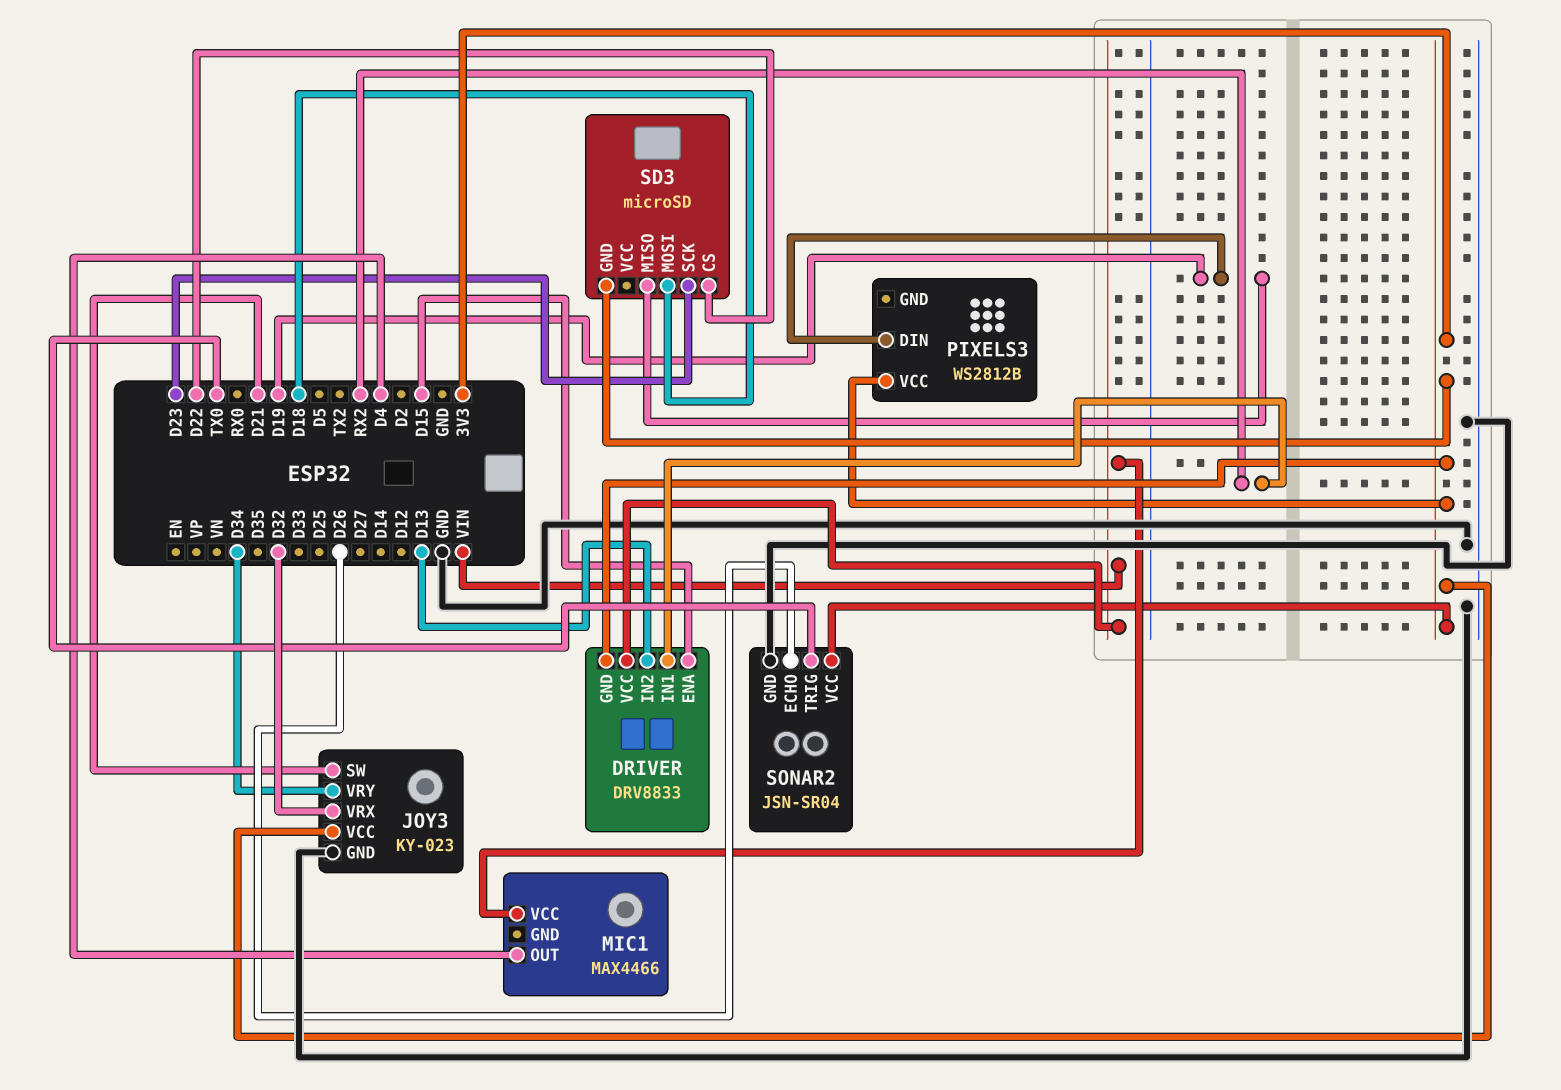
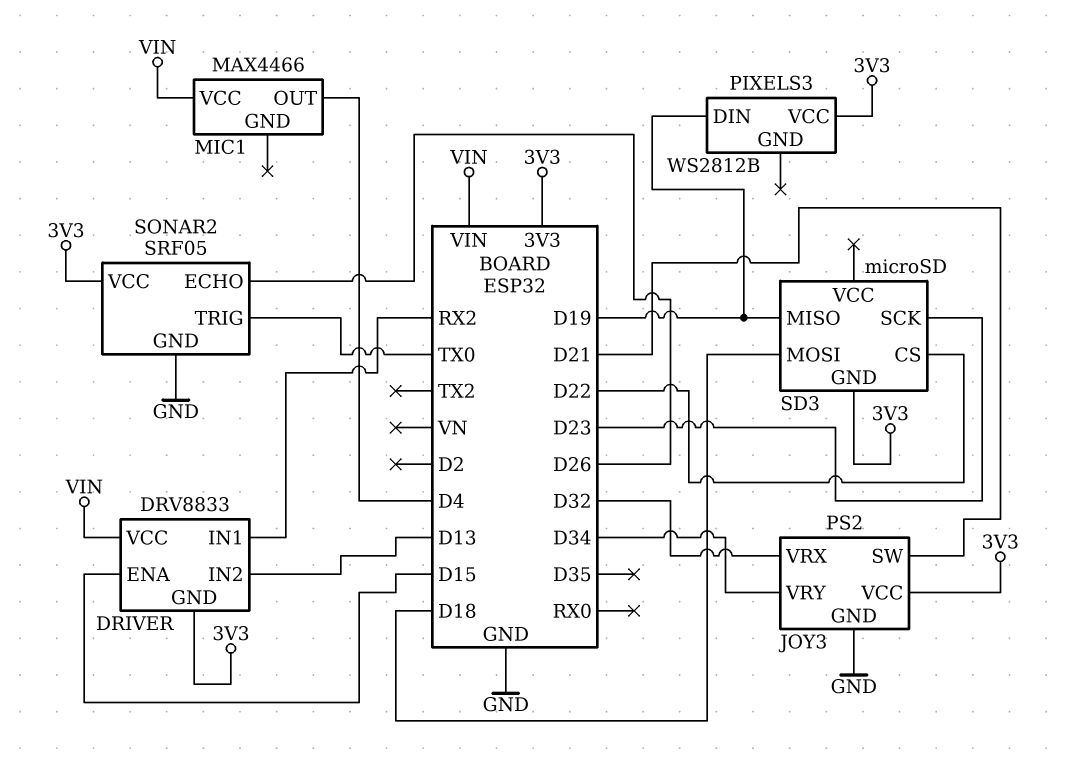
JOY3: KY-023 -> PS2
SONAR2: JSN-SR04 -> SRF05

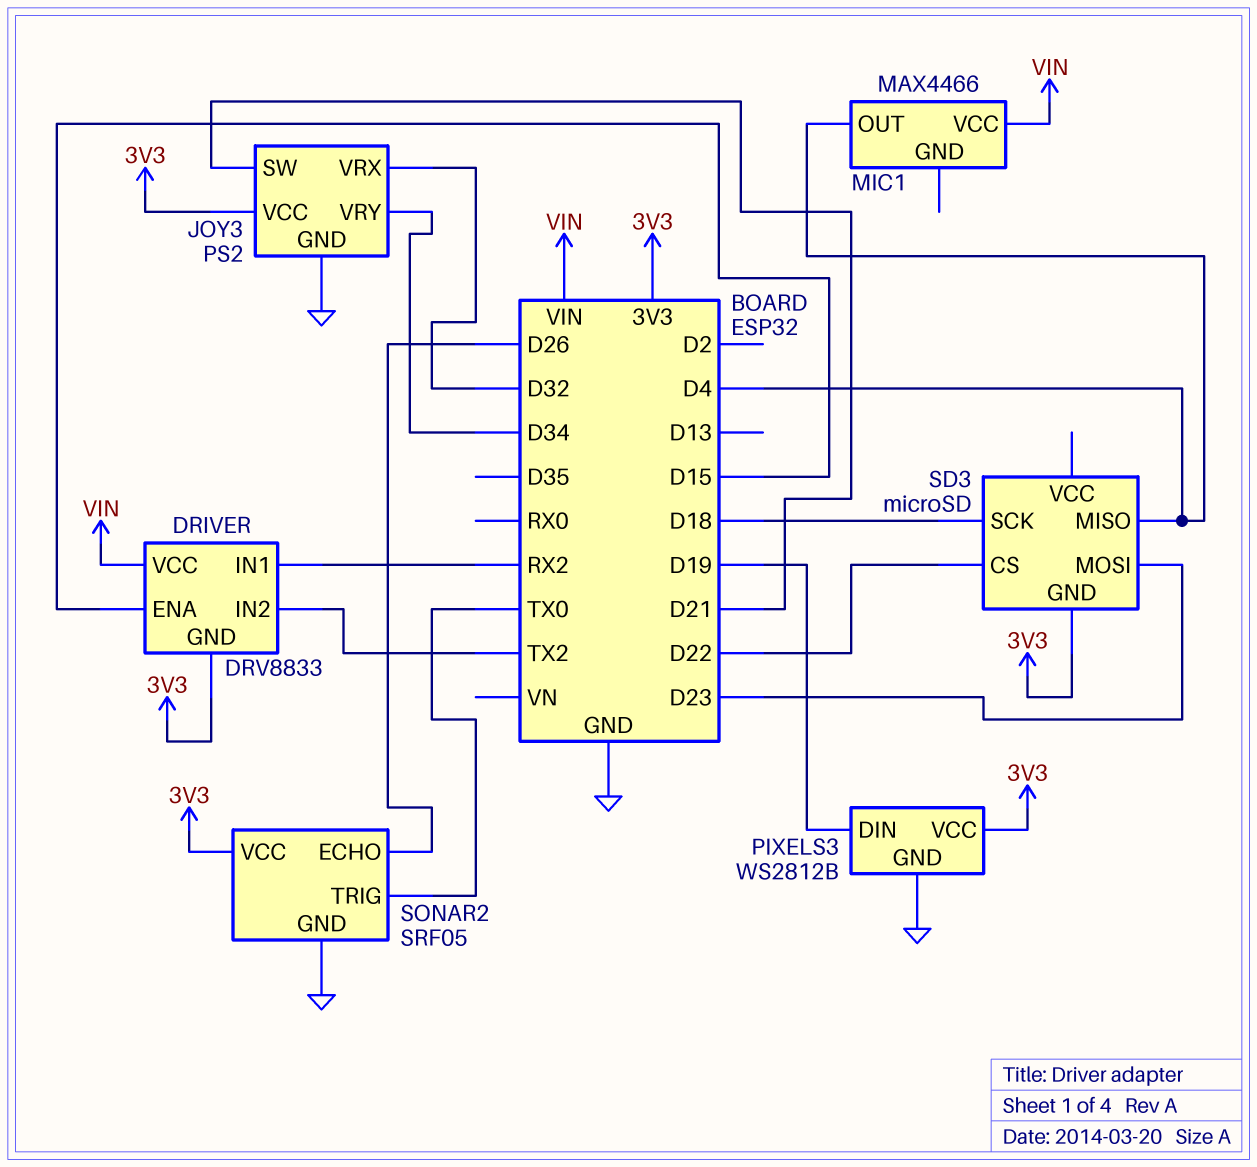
DRIVER pin IN2: D13 -> TX2
PIXELS3 pin GND: none -> GND
SD3 pin MISO: D19 -> D4
SD3 pin MOSI: D18 -> D23
SD3 pin SCK: D23 -> D18

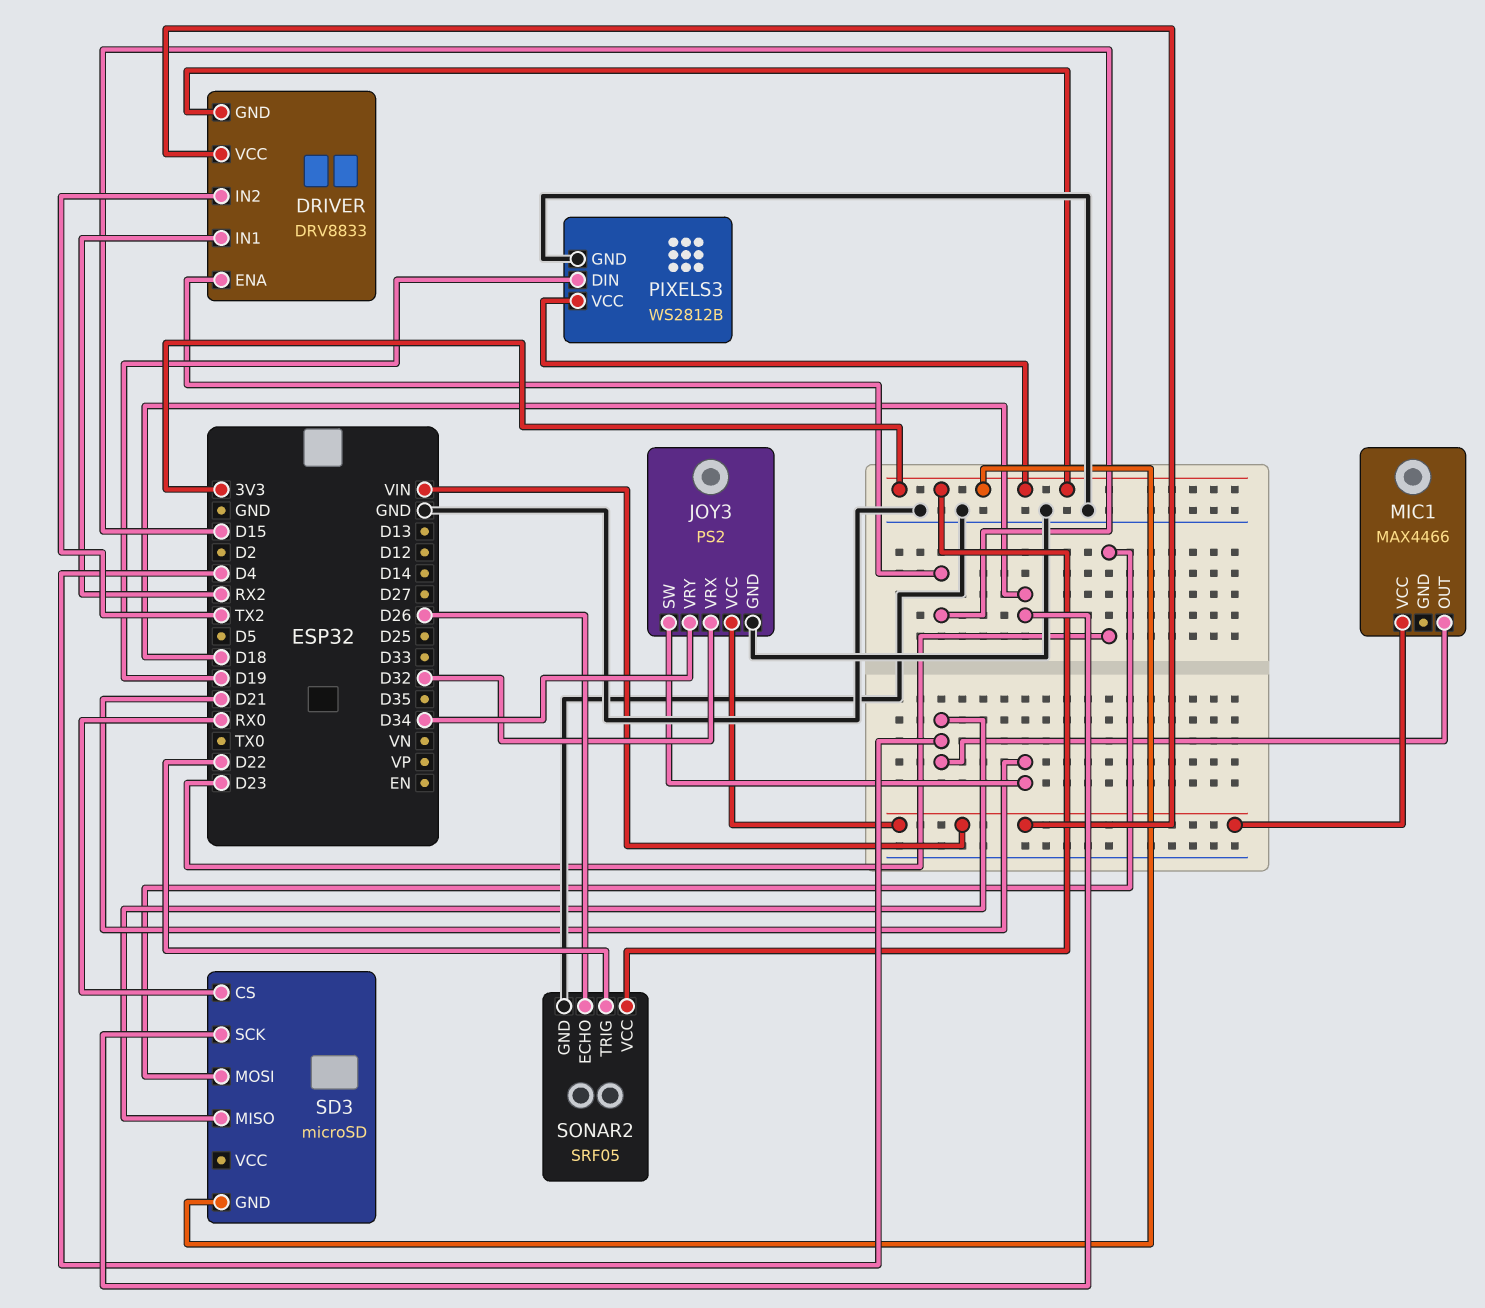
JOY3 pin VCC: 3V3 -> VIN
SD3 pin CS: D22 -> RX0
SONAR2 pin TRIG: TX0 -> D22

